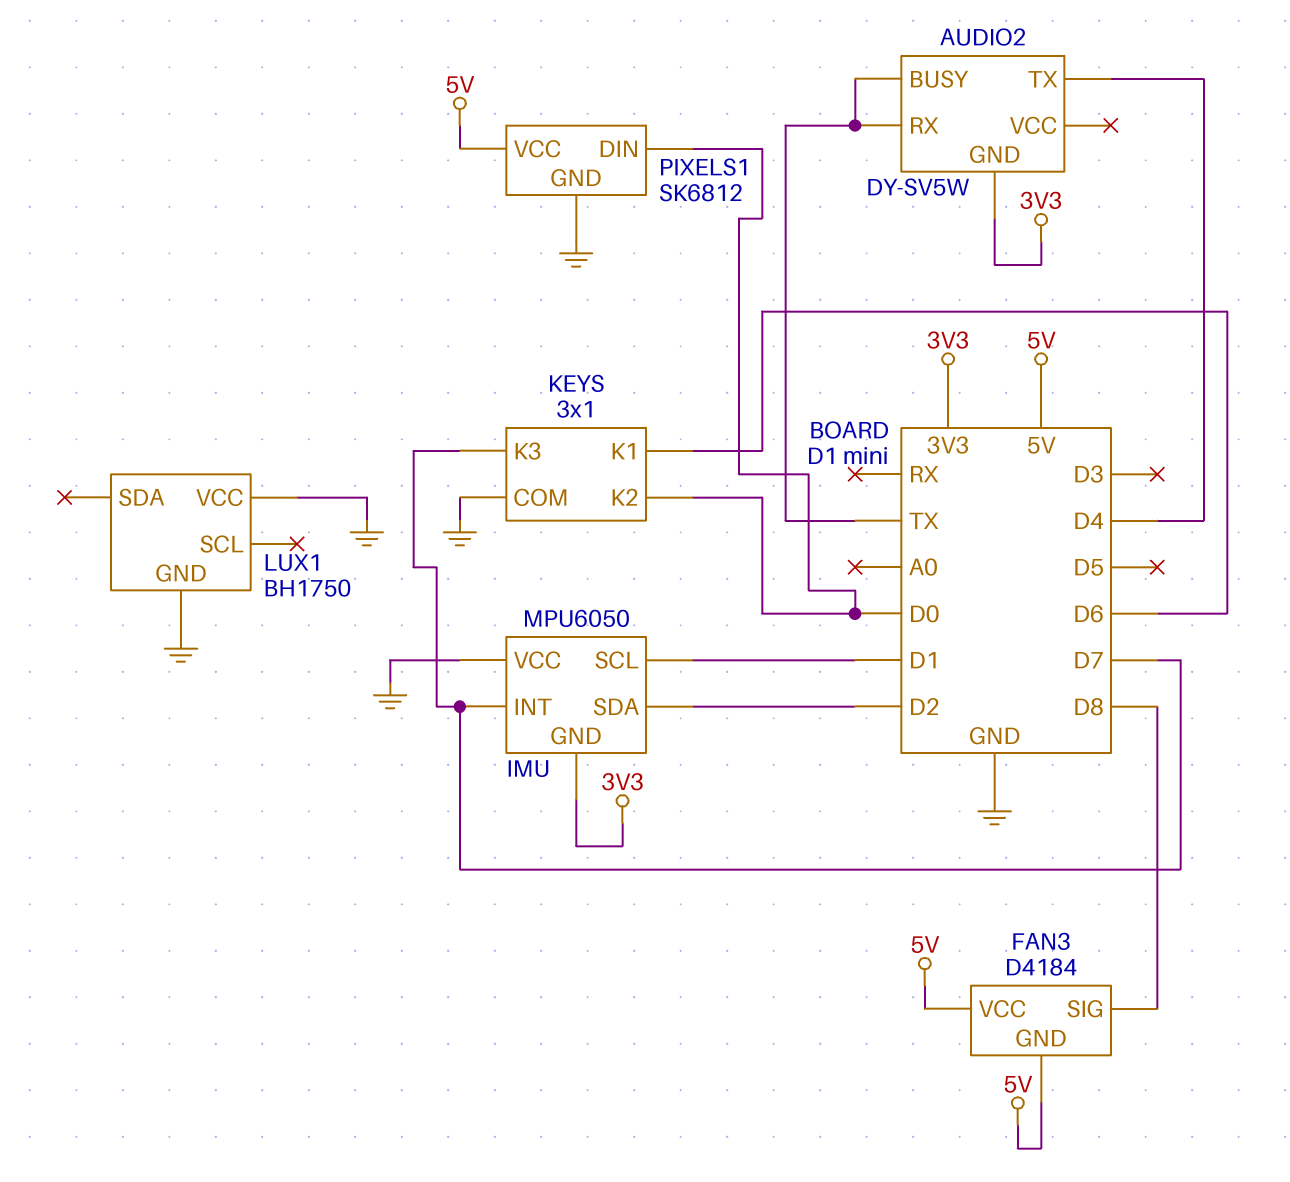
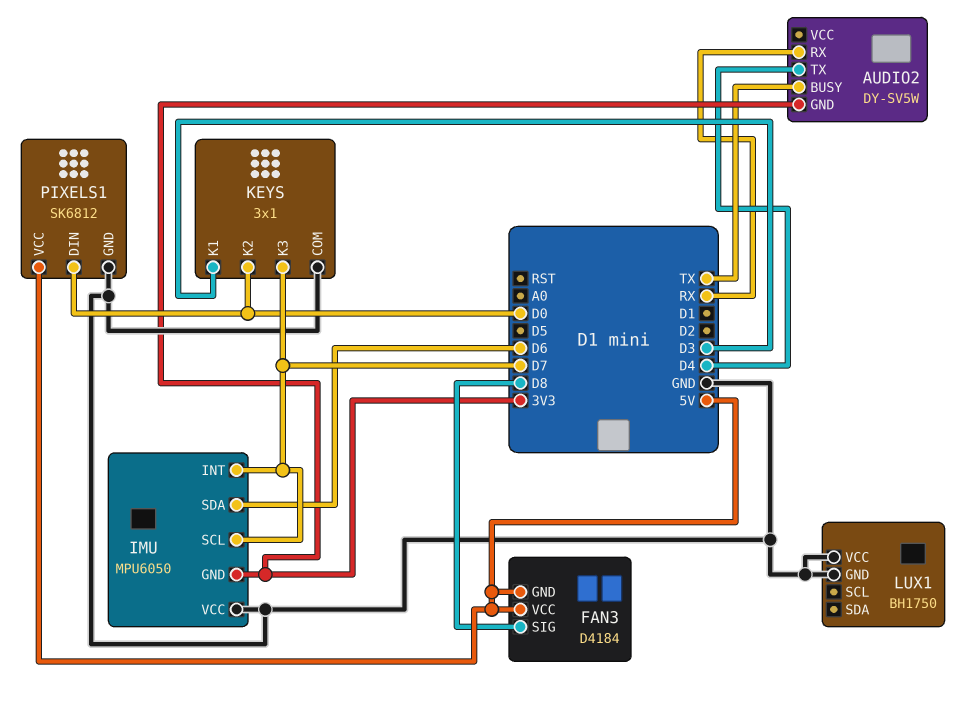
AUDIO2 pin RX: TX -> RX
IMU pin SCL: D1 -> D7
IMU pin SDA: D2 -> D6
KEYS pin K1: D6 -> D3

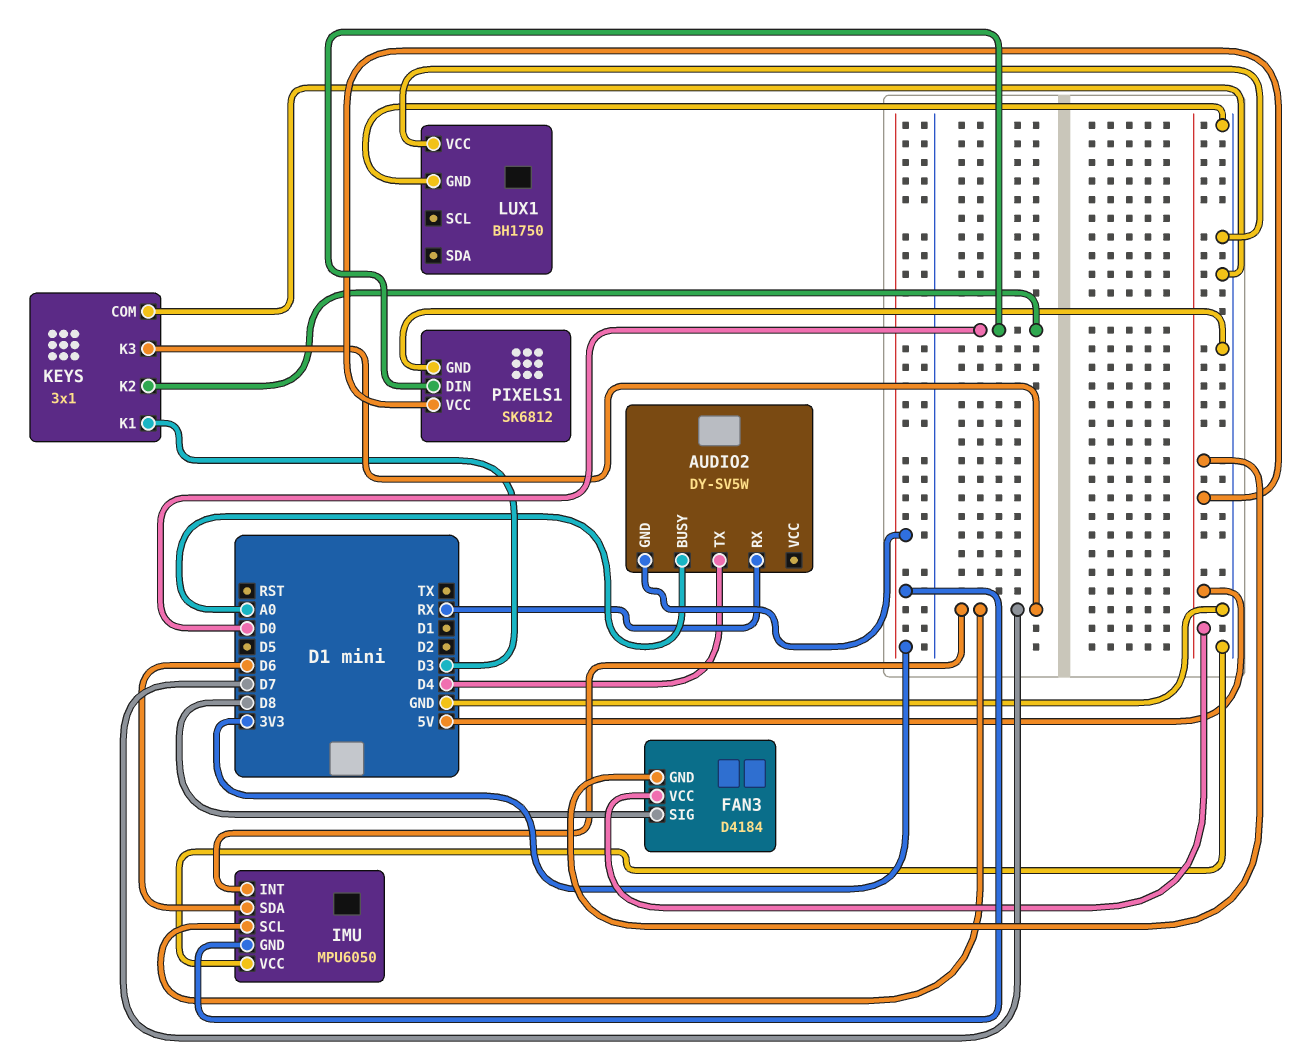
AUDIO2 pin BUSY: TX -> A0

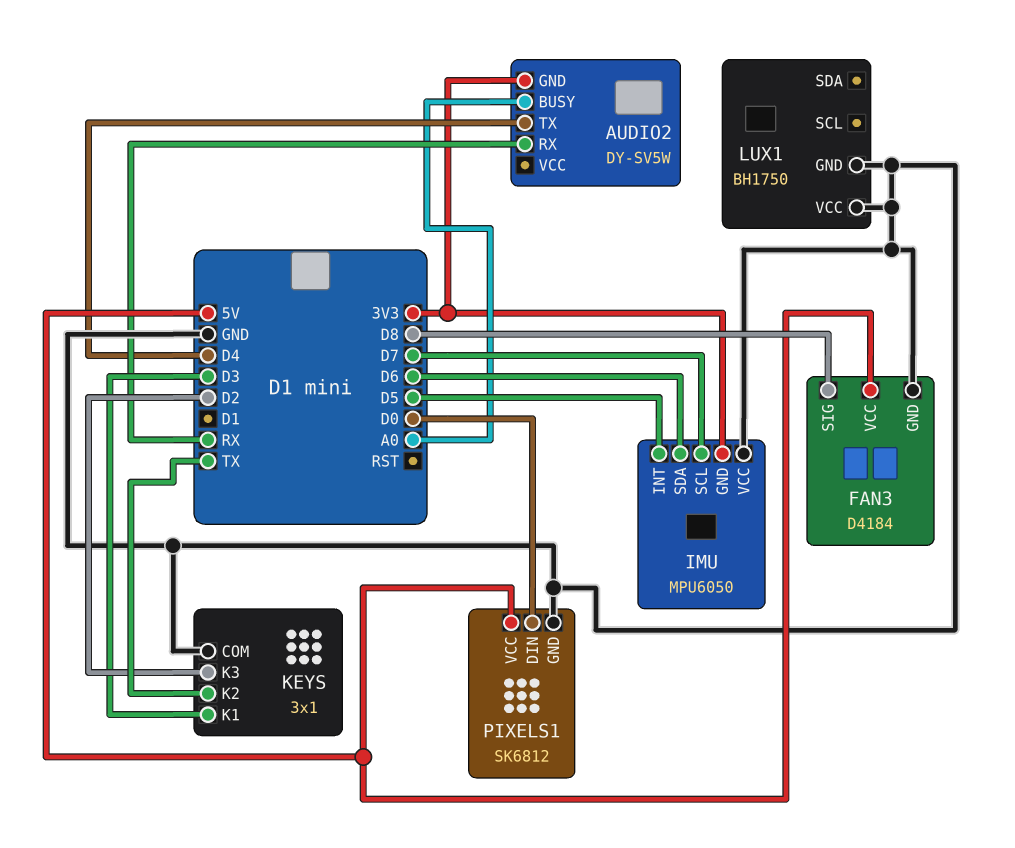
FAN3 pin GND: 5V -> GND
IMU pin INT: D7 -> D5
KEYS pin K2: D0 -> TX
KEYS pin K3: D7 -> D2

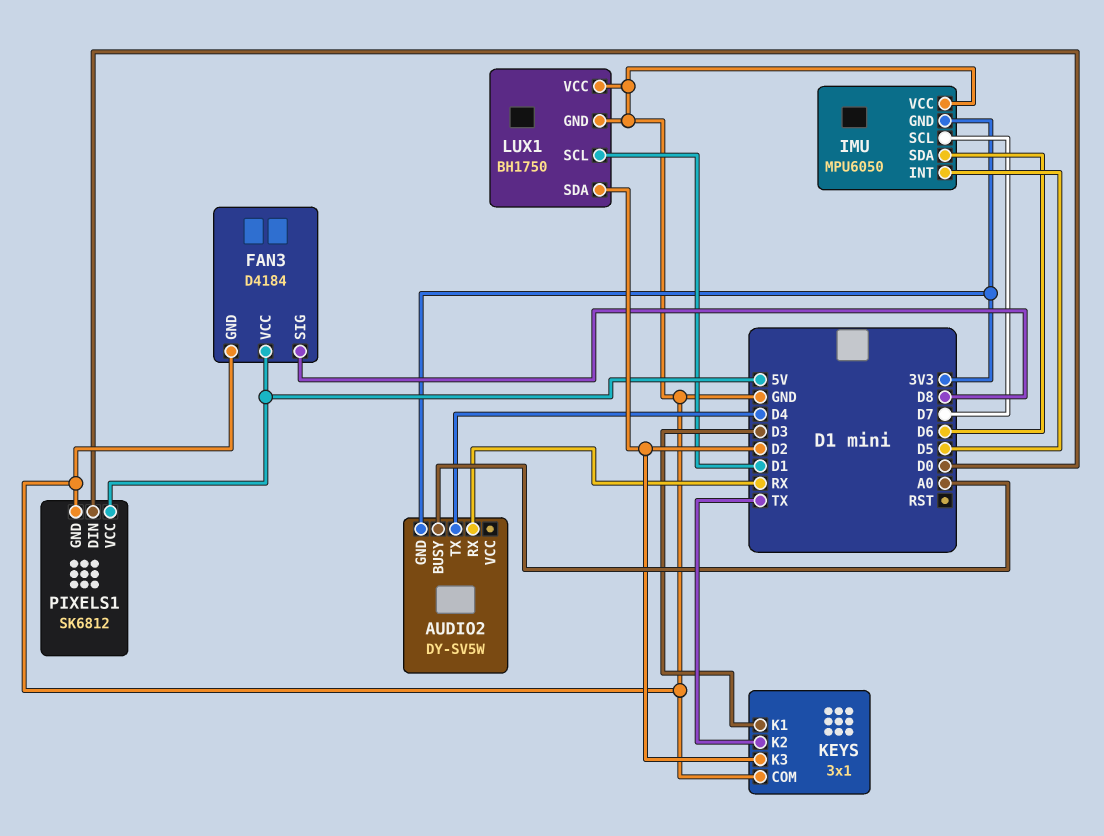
LUX1 pin SCL: none -> D1
LUX1 pin SDA: none -> D2

